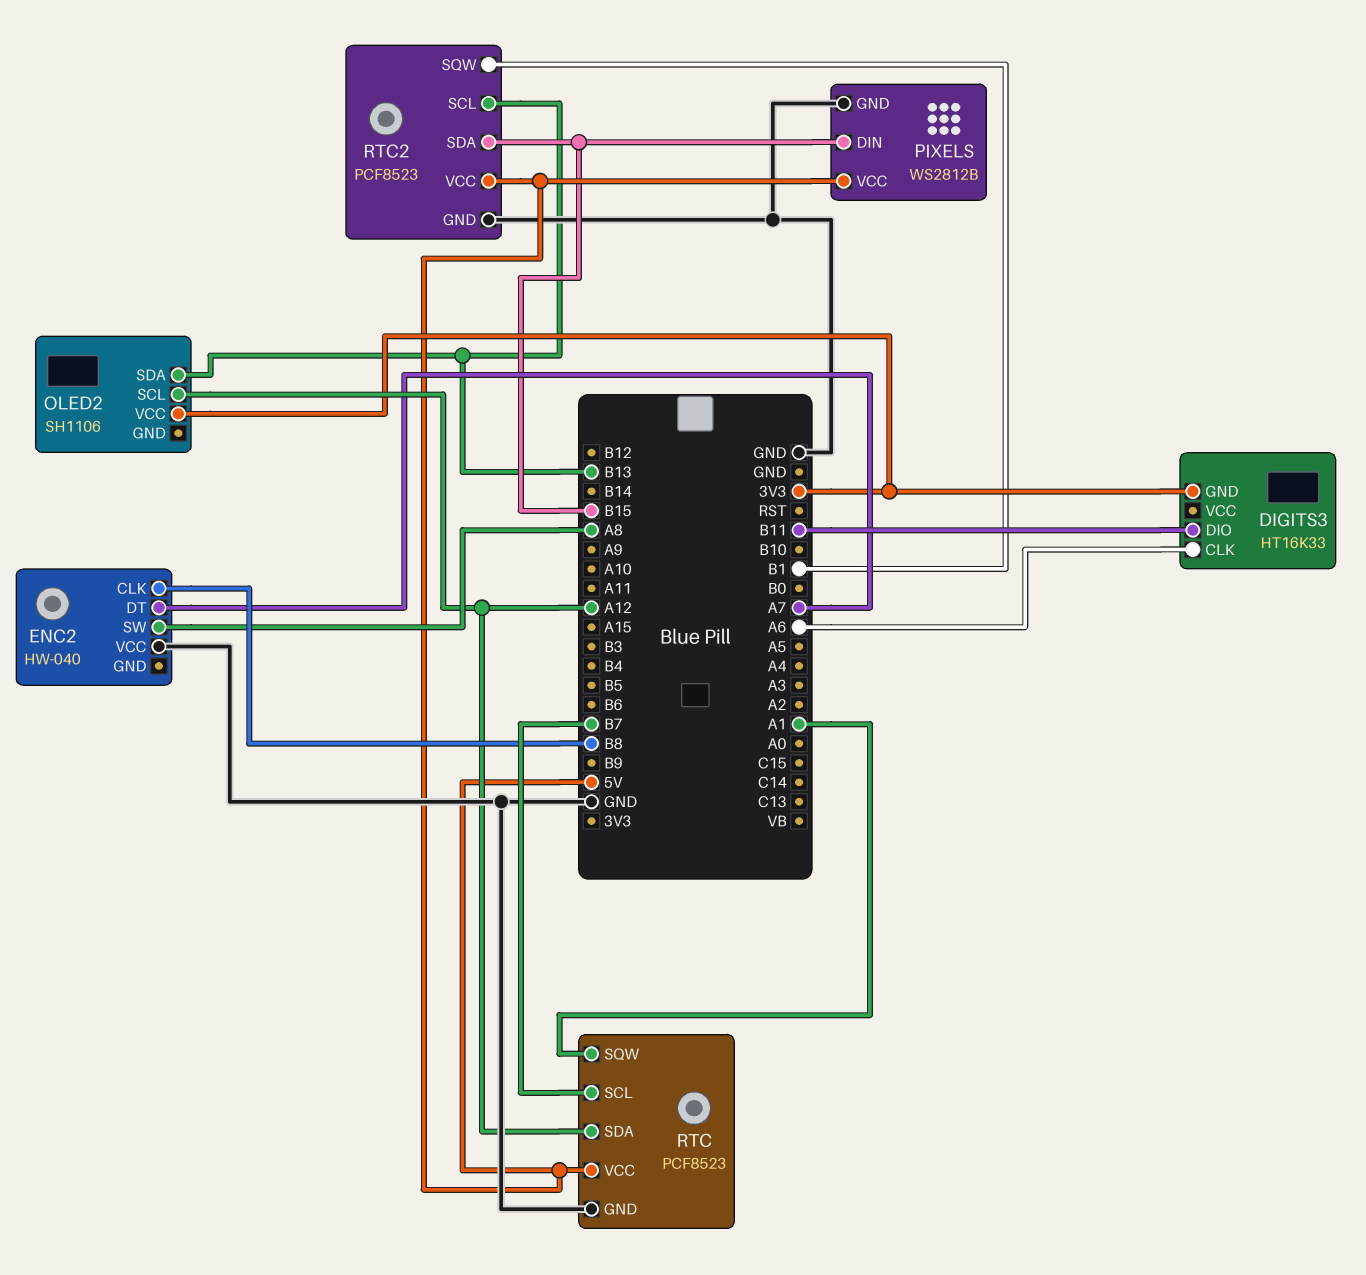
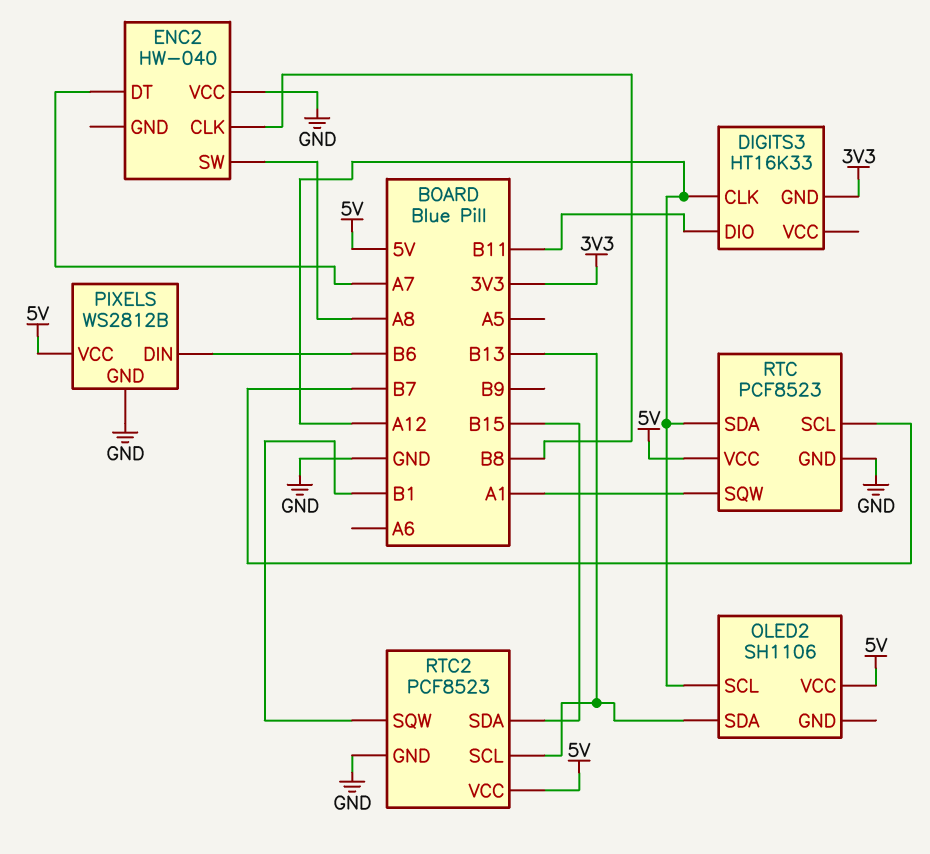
DIGITS3 pin CLK: A6 -> A12
OLED2 pin VCC: 3V3 -> 5V
PIXELS pin DIN: B15 -> B6

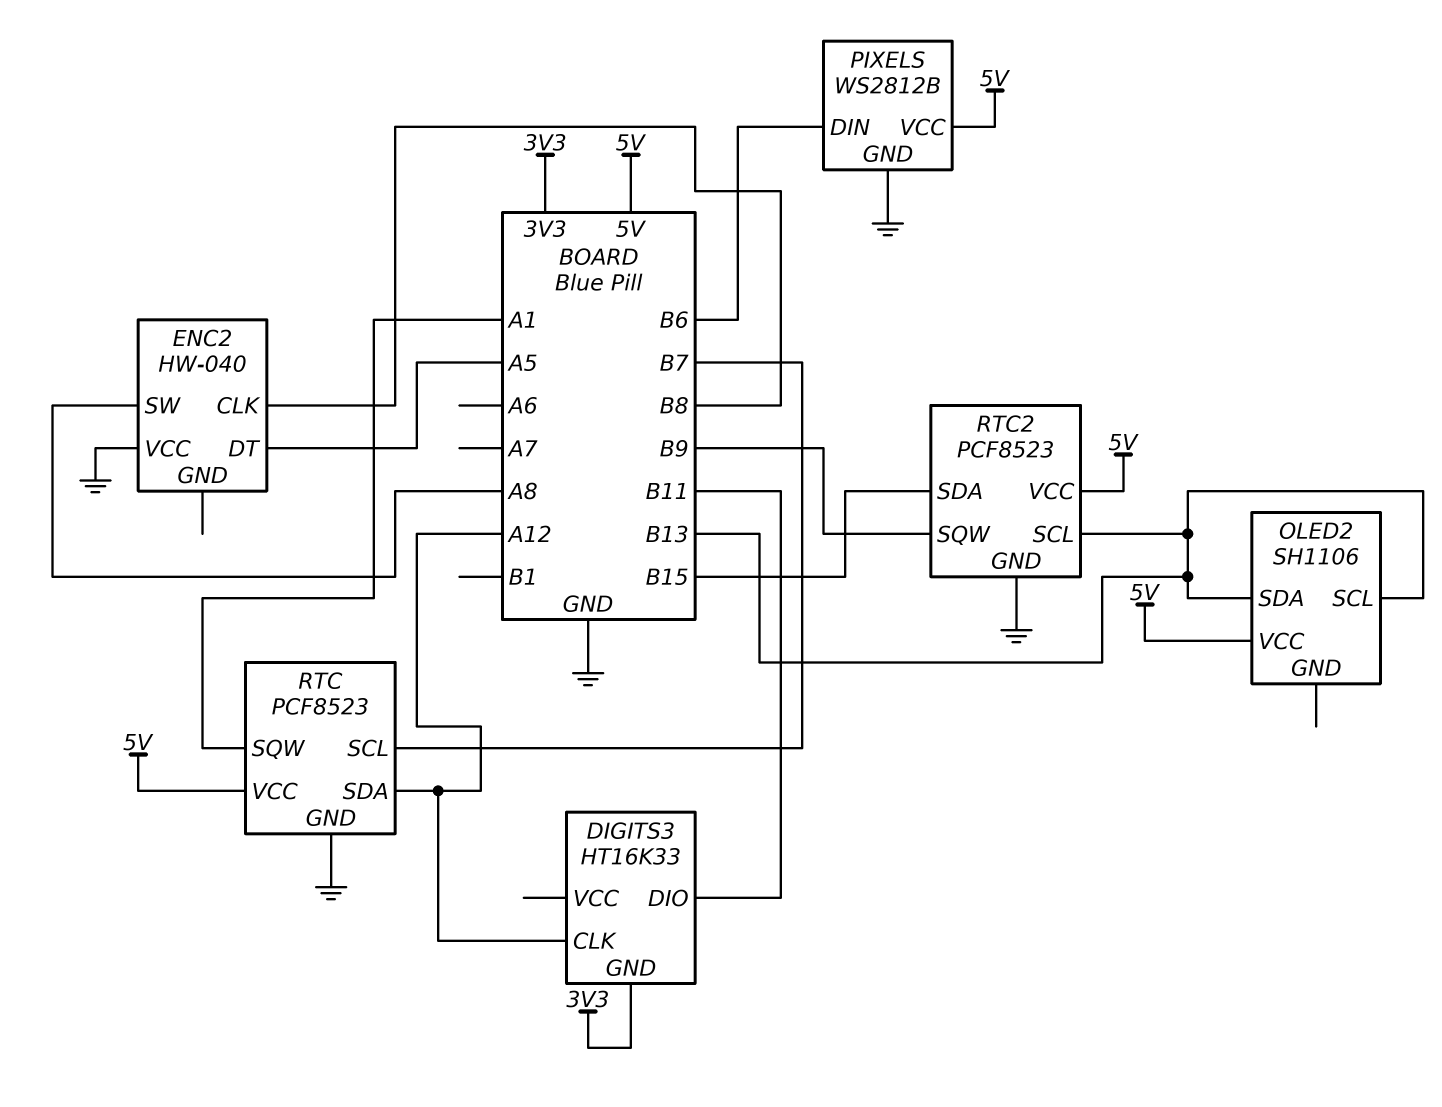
ENC2 pin DT: A7 -> A5
OLED2 pin SCL: A12 -> B13
RTC2 pin SQW: B1 -> B9

